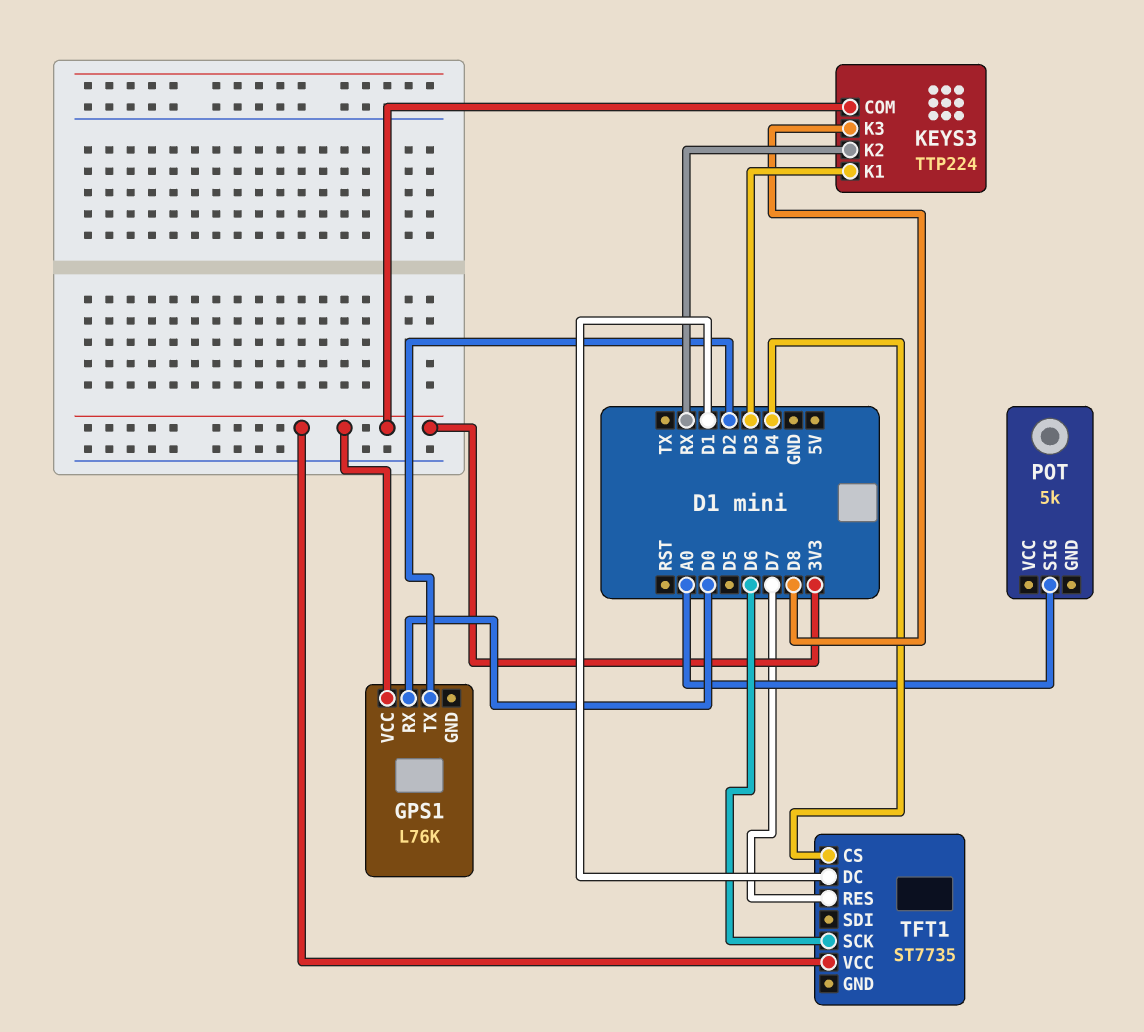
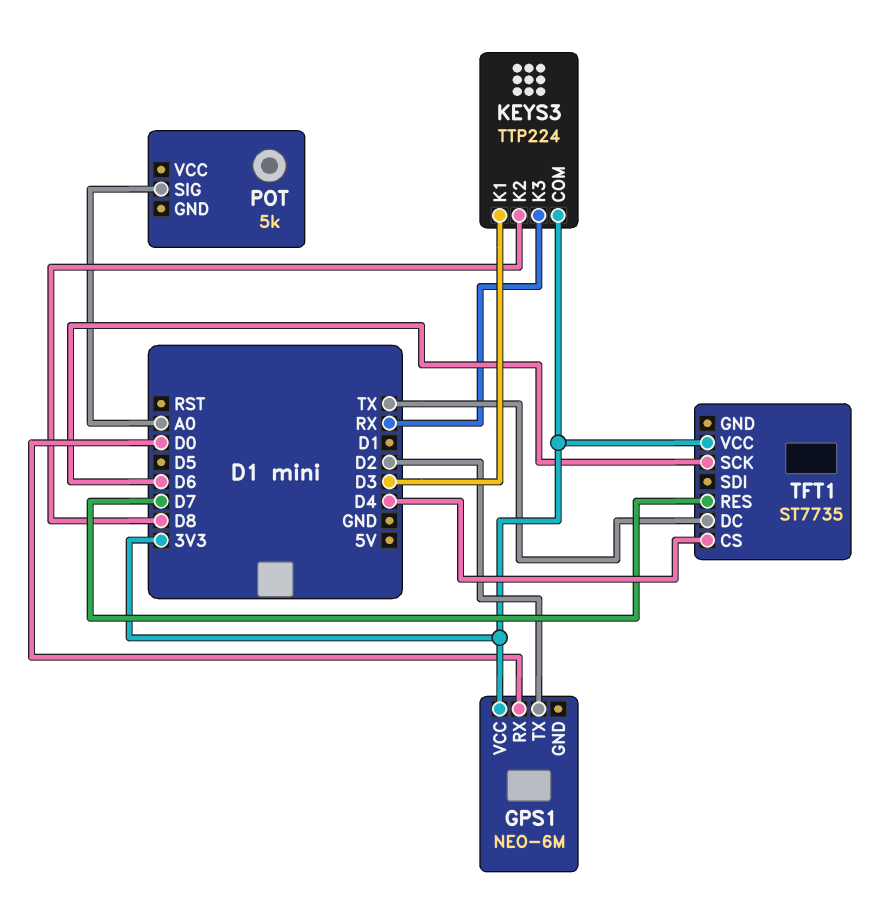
GPS1: L76K -> NEO-6M
KEYS3 pin K2: RX -> D8
KEYS3 pin K3: D8 -> RX
TFT1 pin DC: D1 -> TX

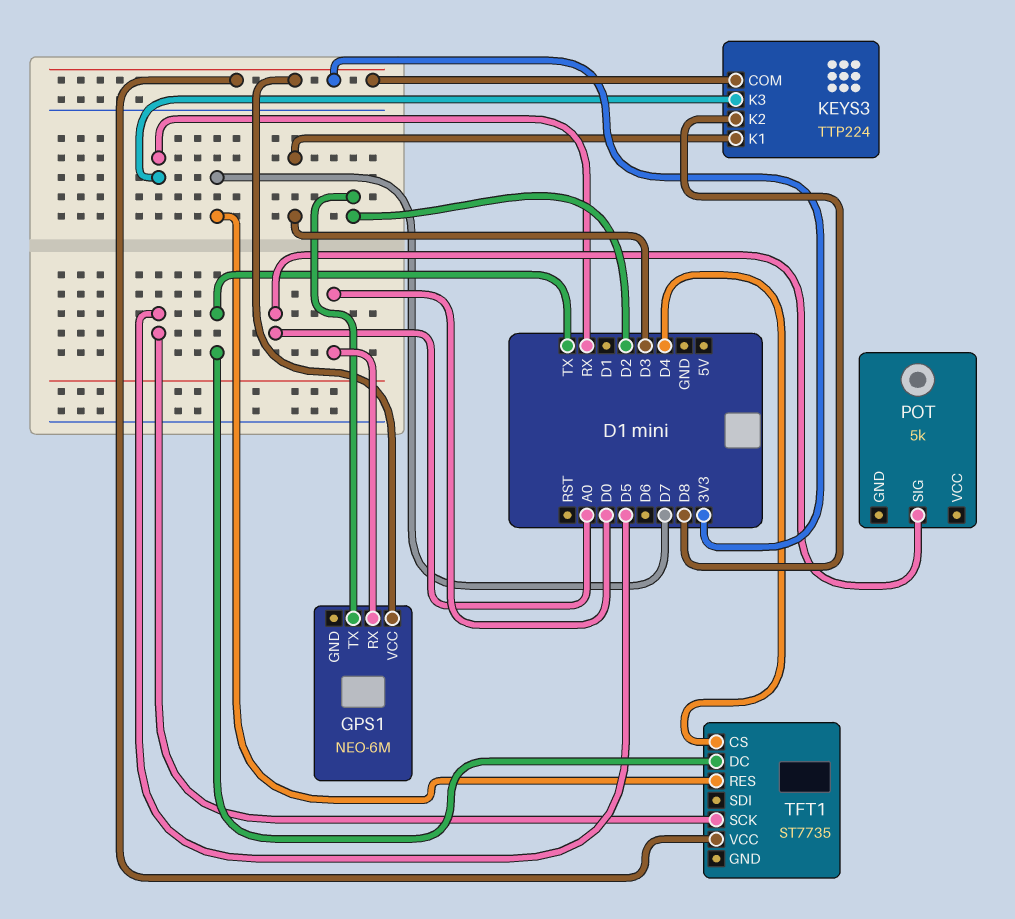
TFT1 pin SCK: D6 -> D5

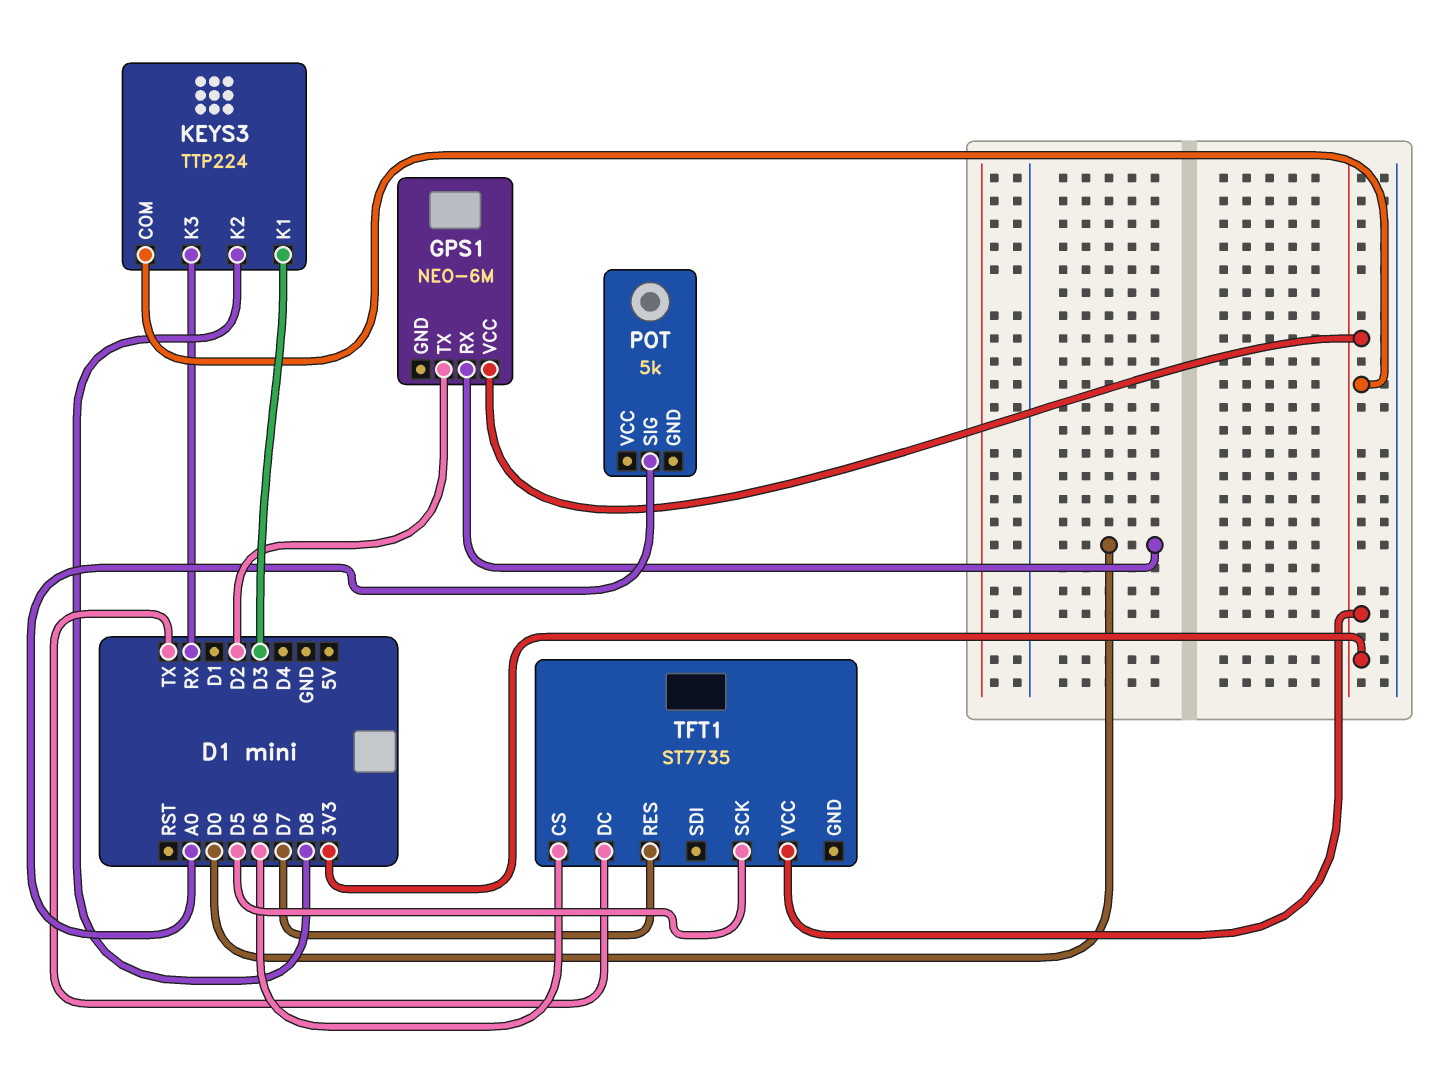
TFT1 pin CS: D4 -> D6

